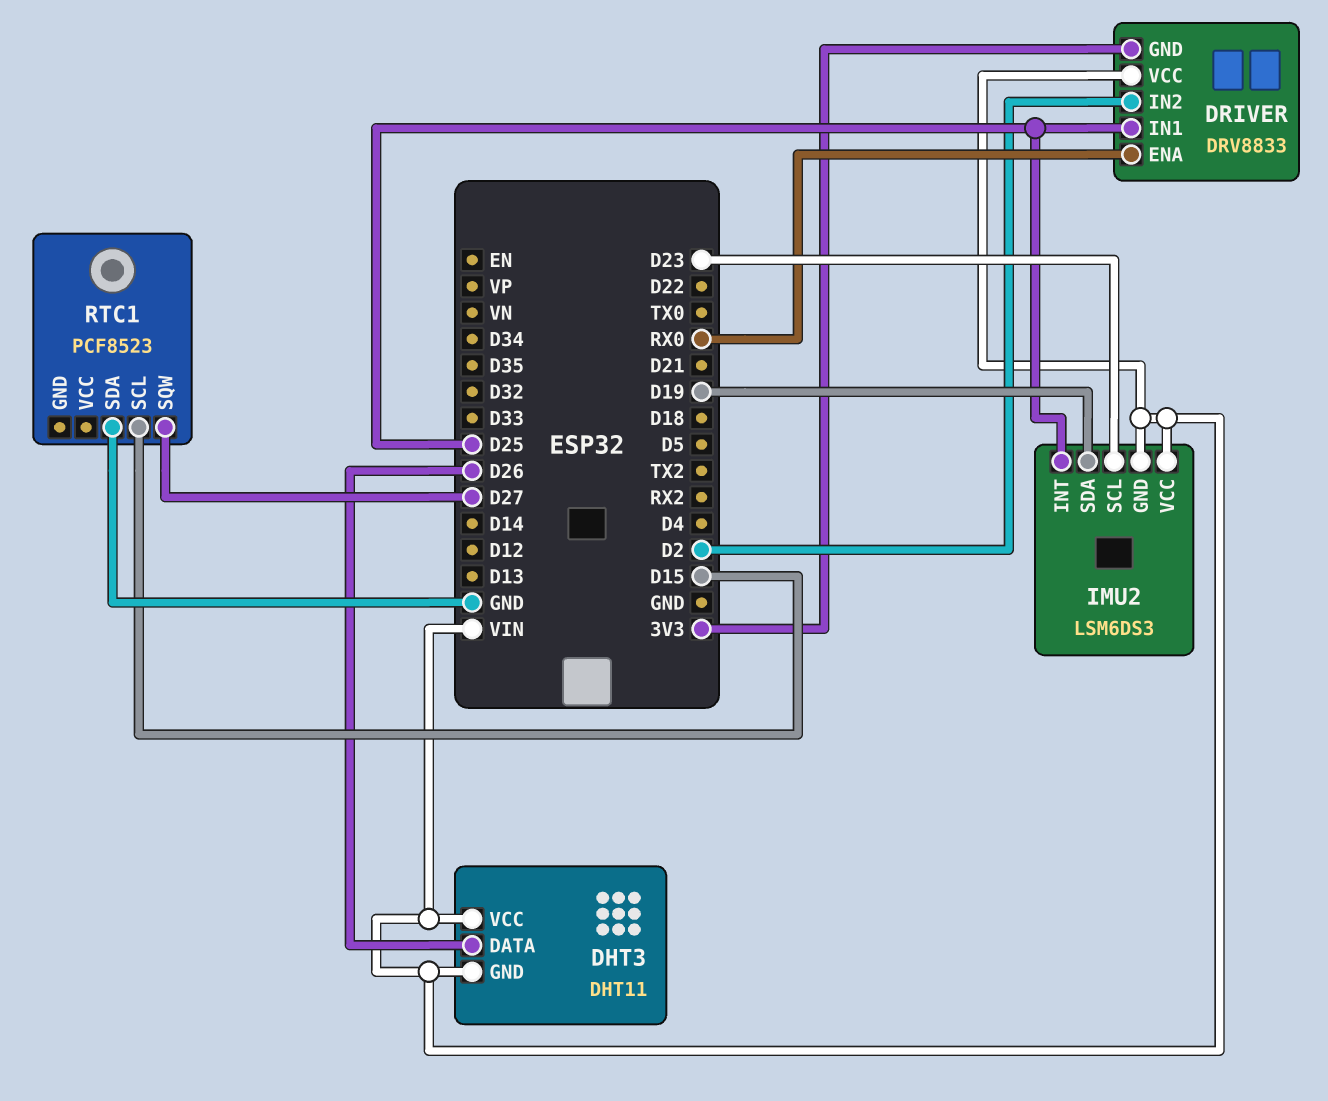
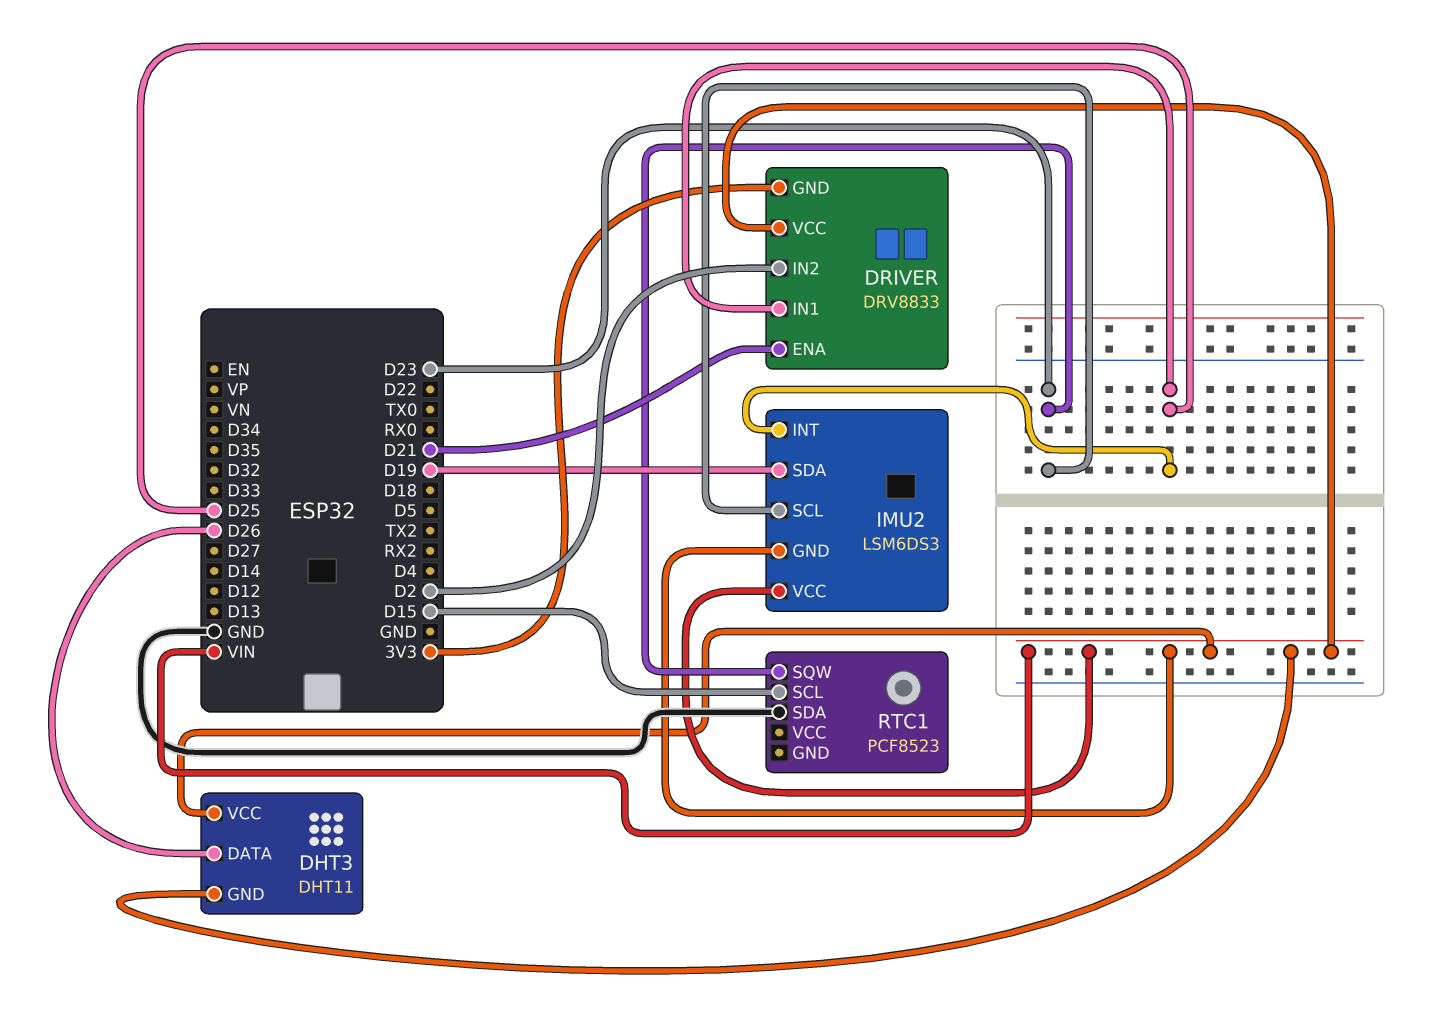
DRIVER pin ENA: RX0 -> D21
RTC1 pin SQW: D27 -> D23

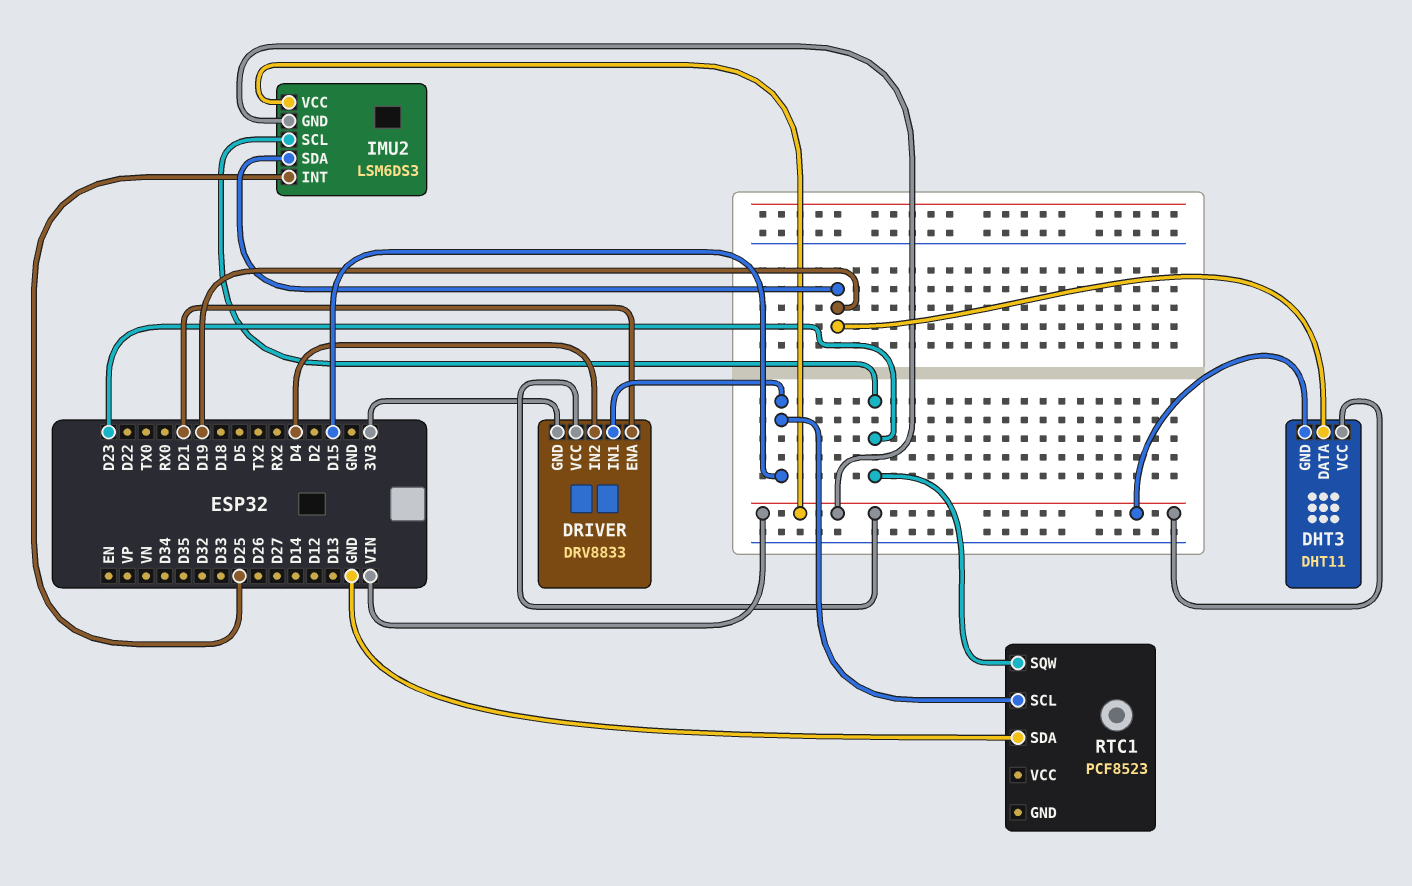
DHT3 pin DATA: D26 -> D19
DRIVER pin IN1: D25 -> D15
DRIVER pin IN2: D2 -> D4

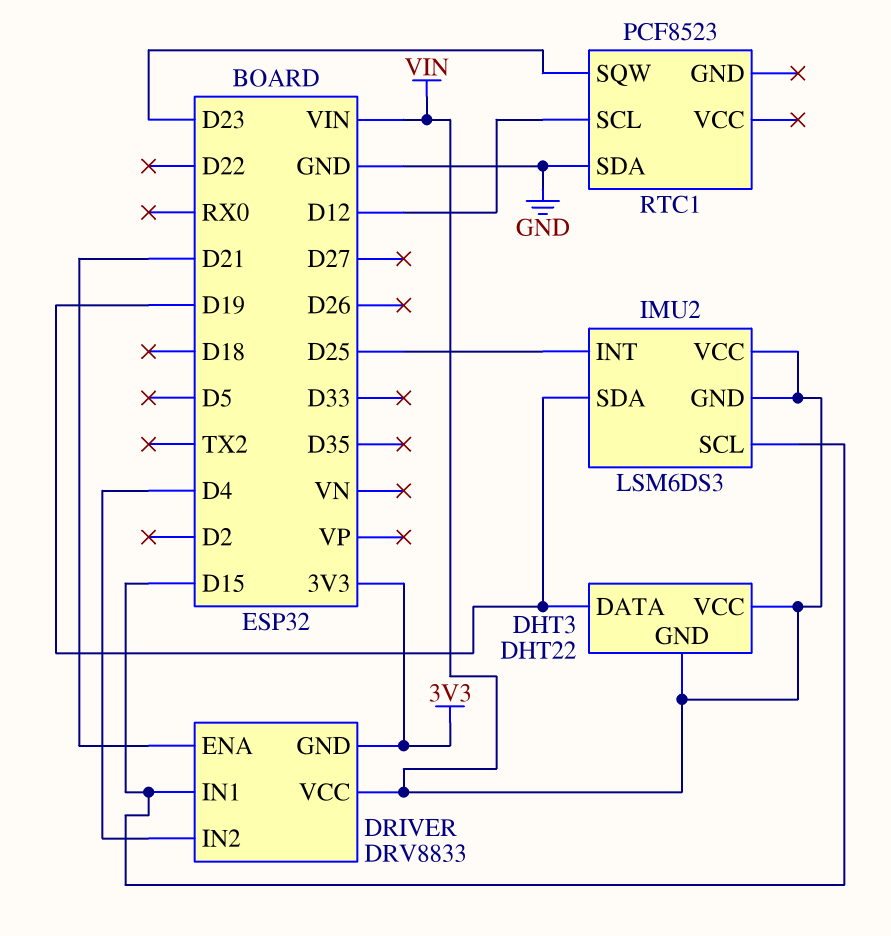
DHT3: DHT11 -> DHT22
IMU2 pin SCL: D23 -> D15
RTC1 pin SCL: D15 -> D12

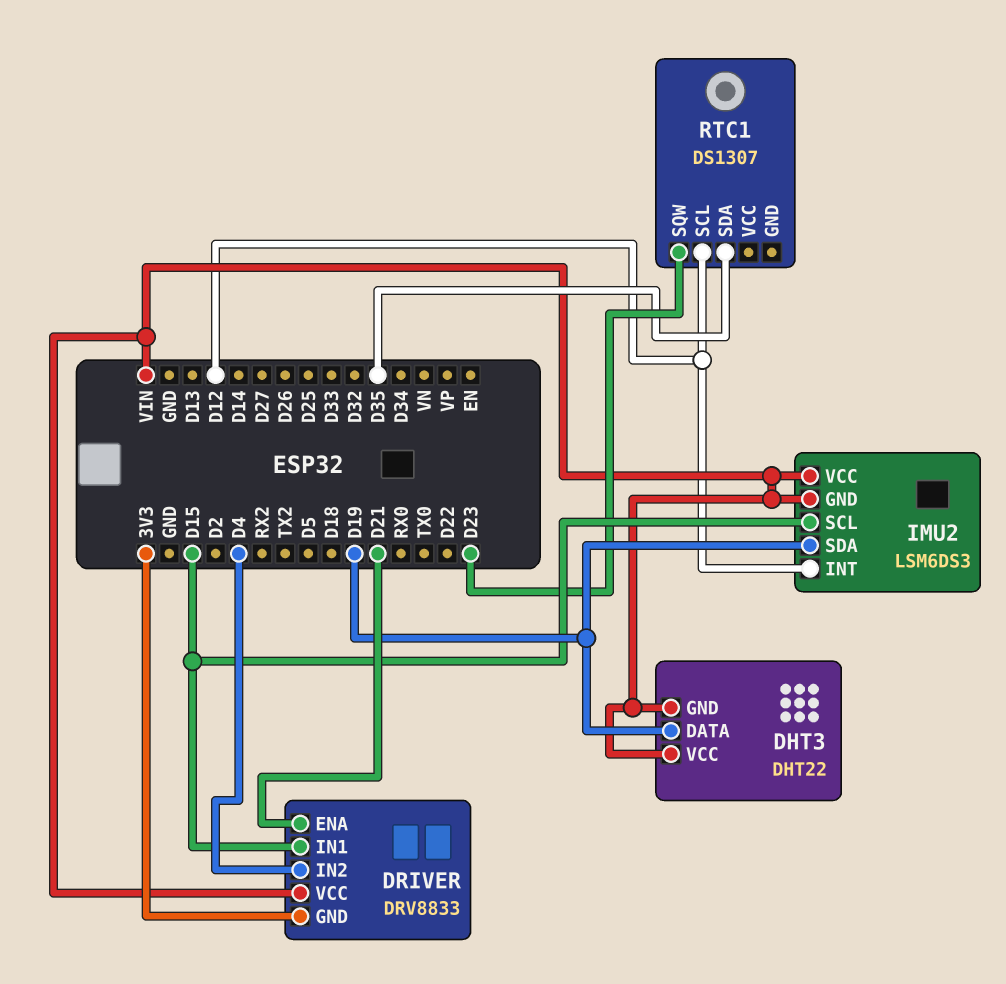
IMU2 pin INT: D25 -> D12
RTC1: PCF8523 -> DS1307
RTC1 pin SDA: GND -> D35

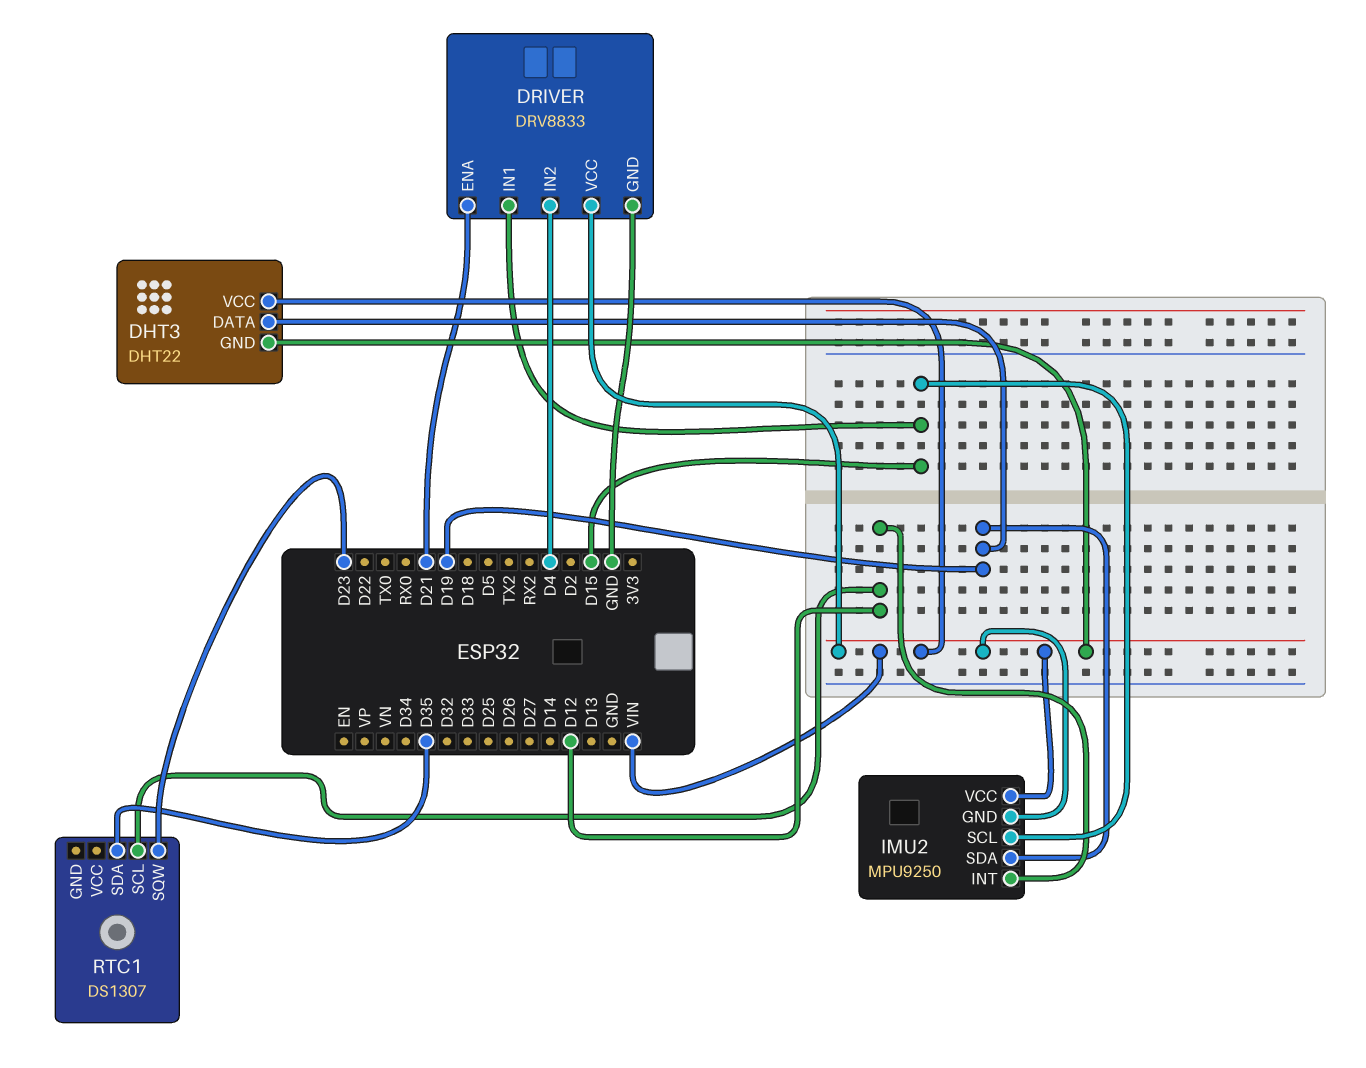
DRIVER pin GND: 3V3 -> GND
IMU2: LSM6DS3 -> MPU9250

